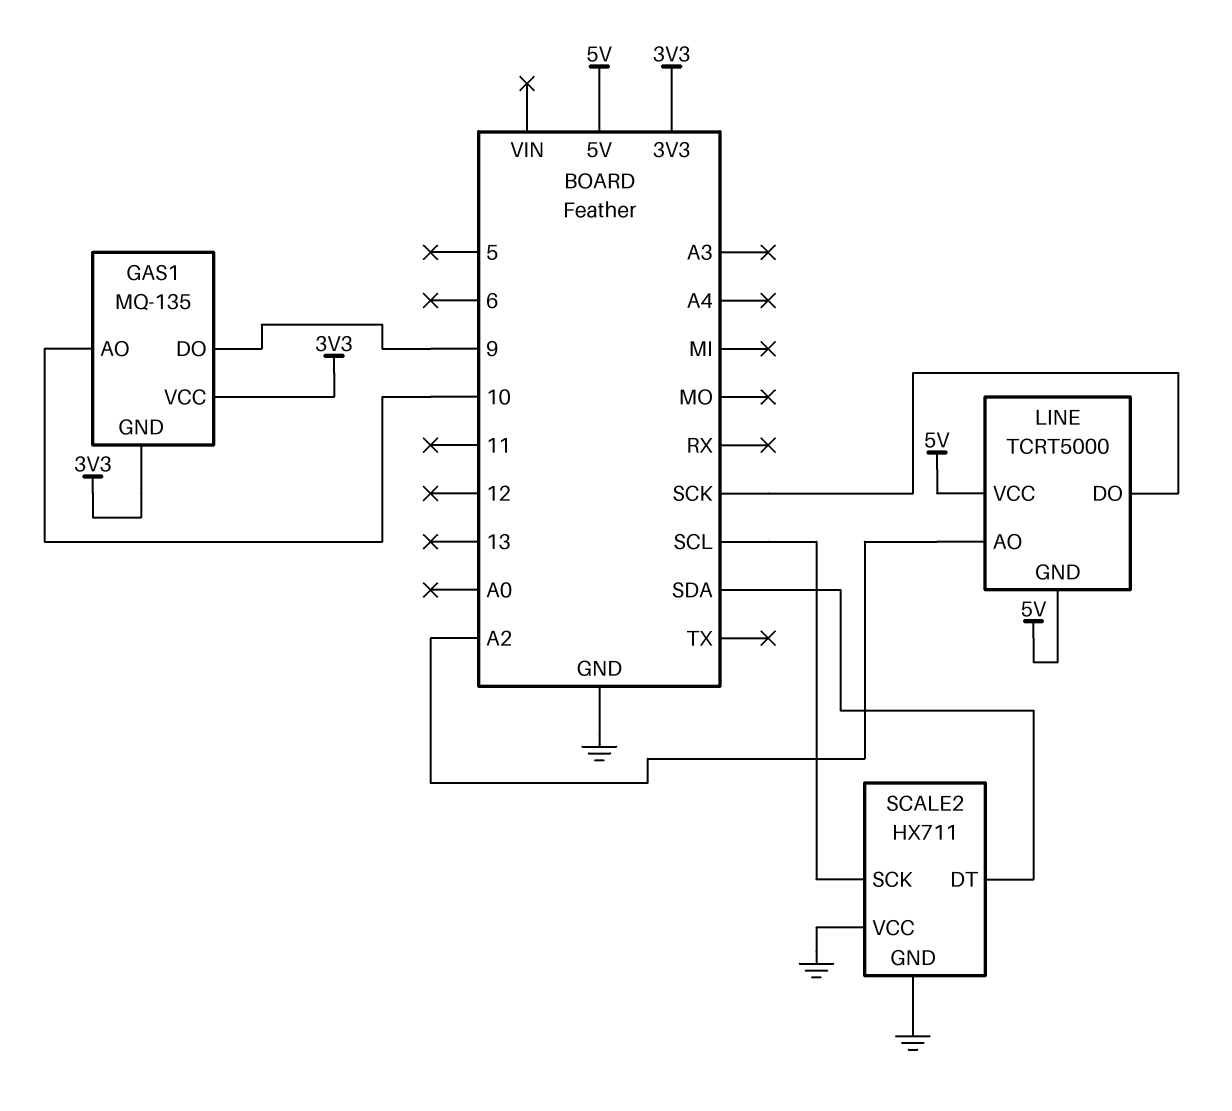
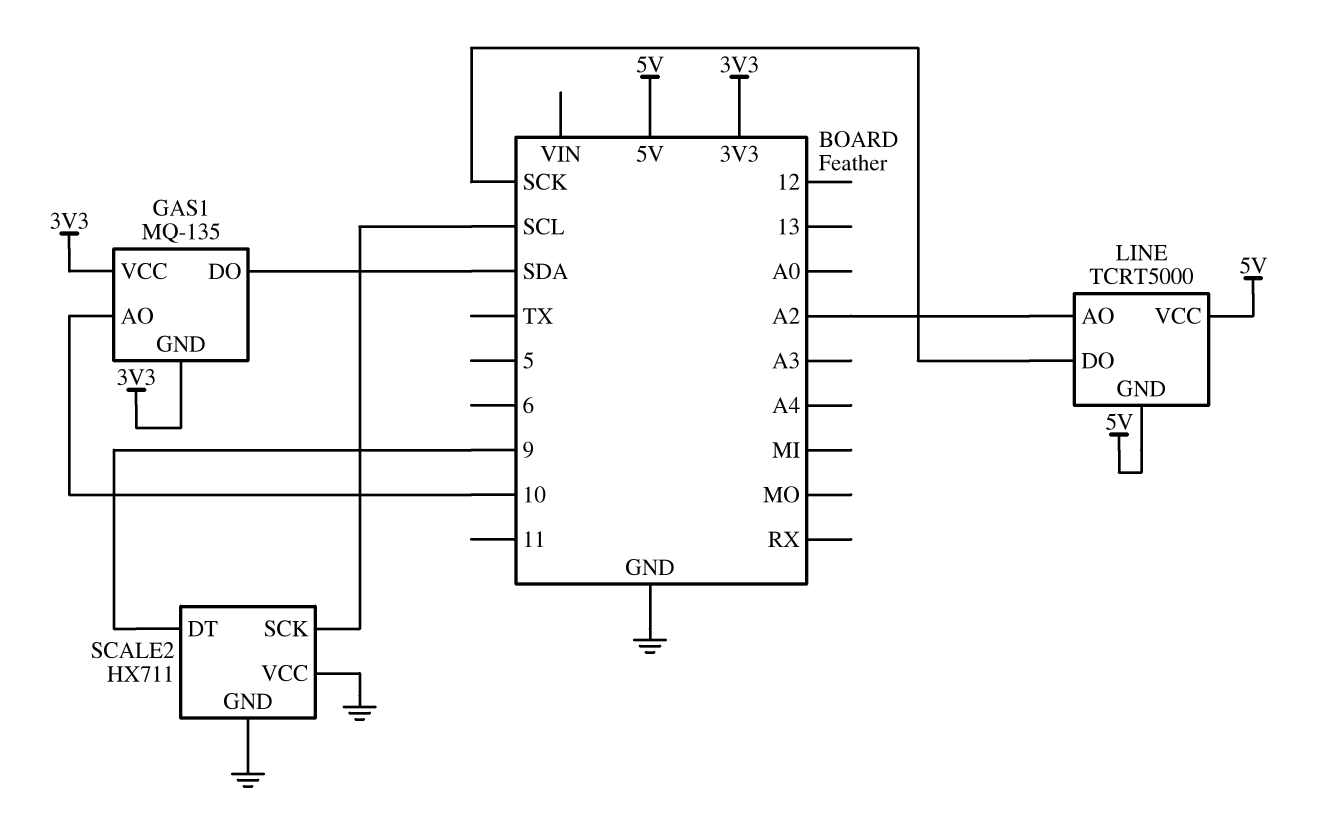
GAS1 pin DO: 9 -> SDA
SCALE2 pin DT: SDA -> 9

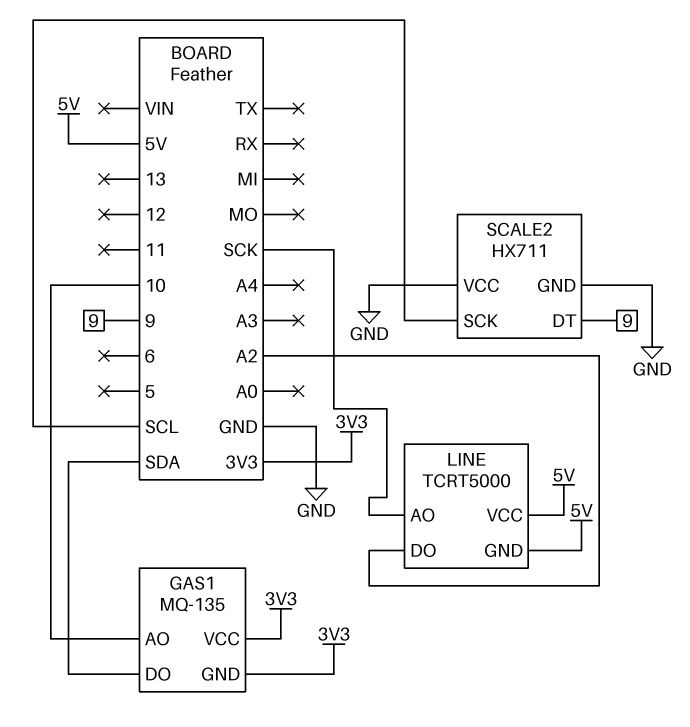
LINE pin AO: A2 -> SCK
LINE pin DO: SCK -> A2

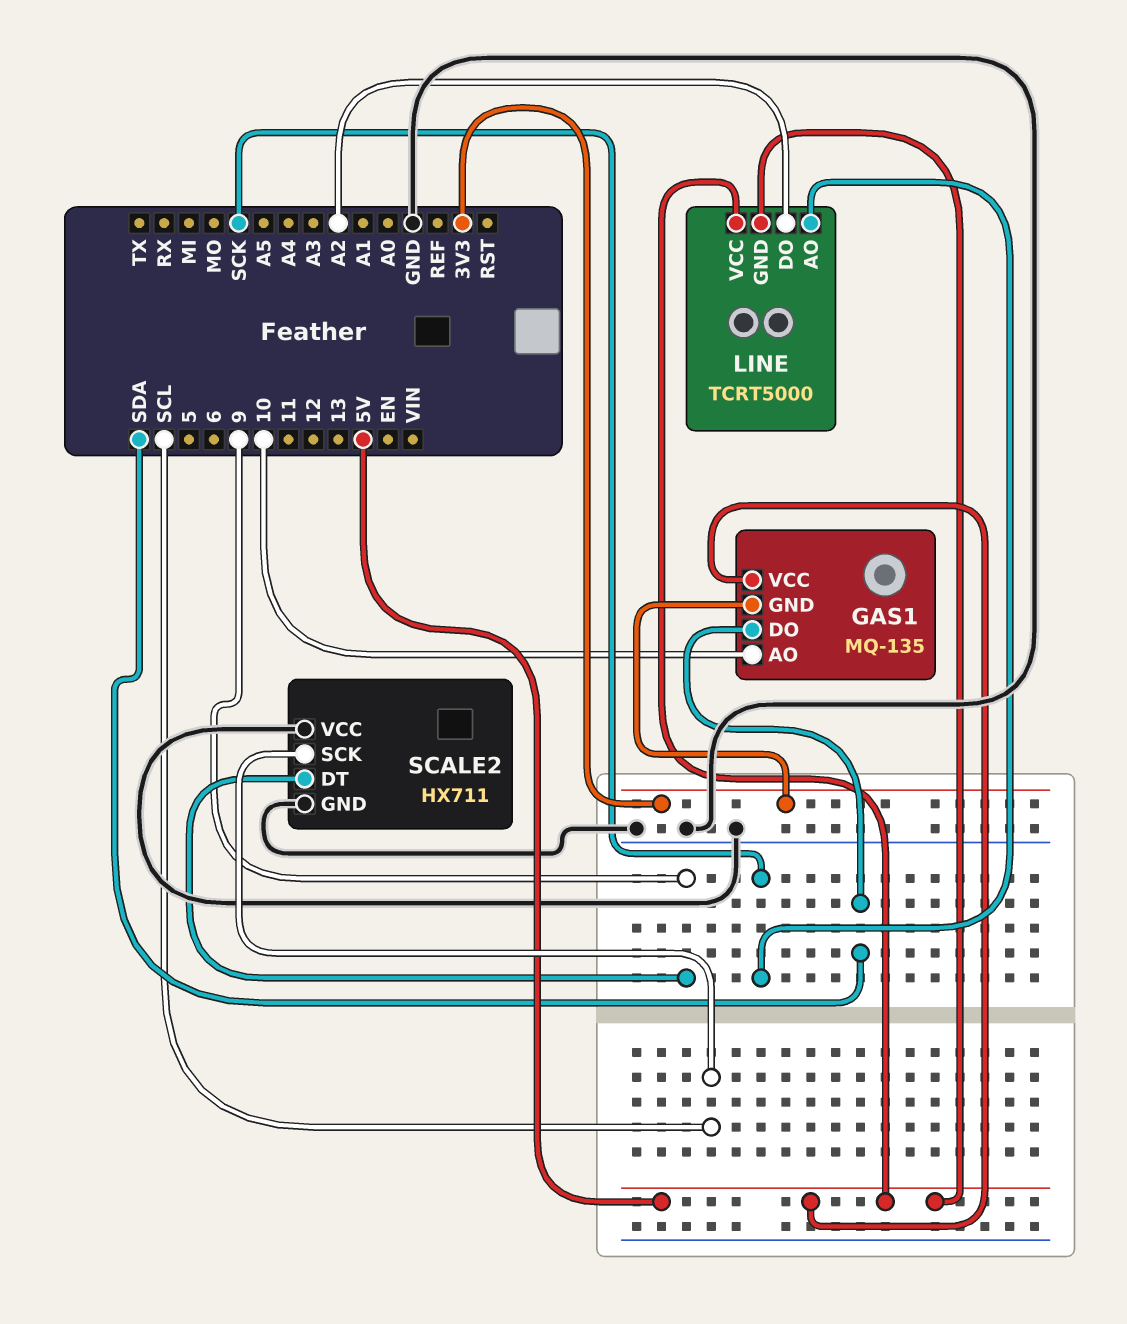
GAS1 pin VCC: 3V3 -> 5V

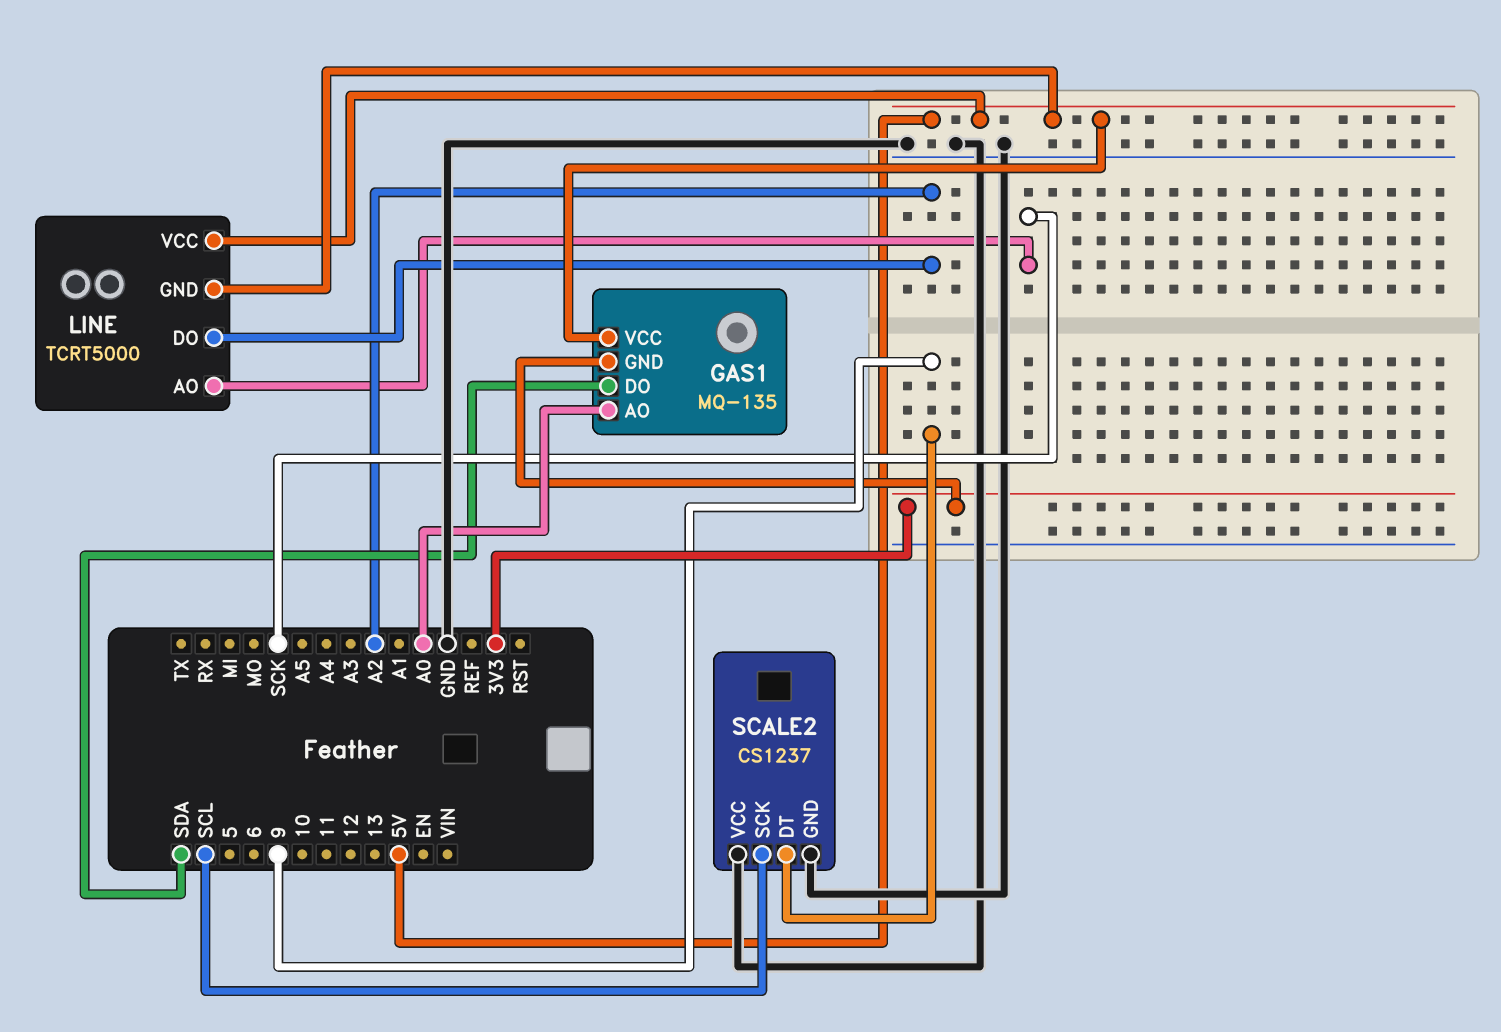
GAS1 pin AO: 10 -> A0
SCALE2: HX711 -> CS1237

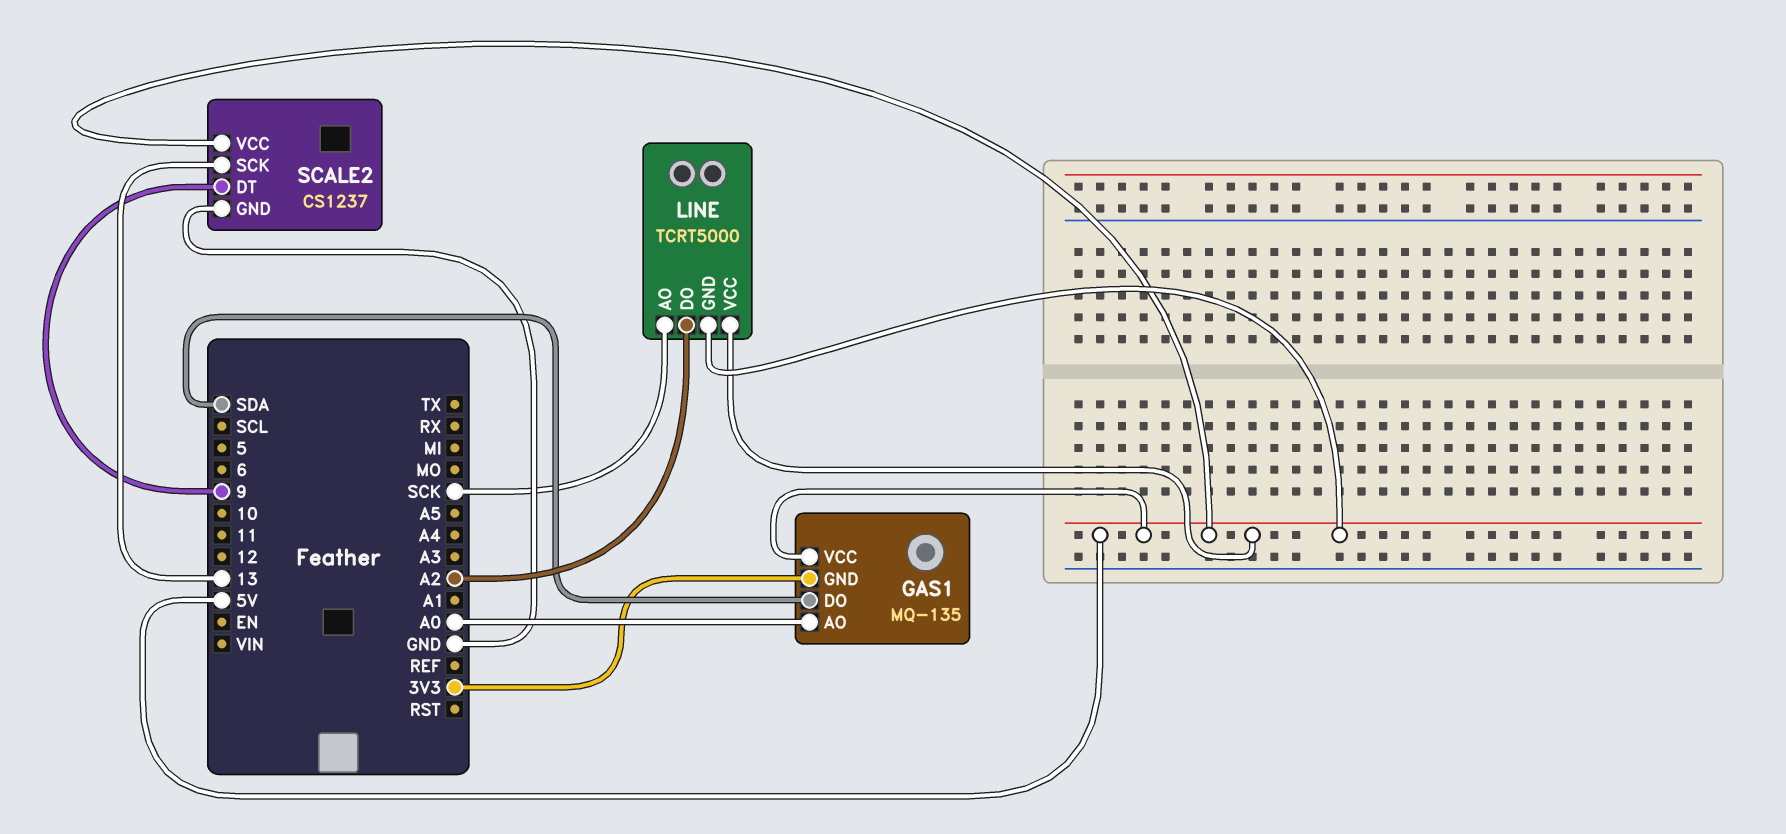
SCALE2 pin SCK: SCL -> 13
SCALE2 pin VCC: GND -> 5V

